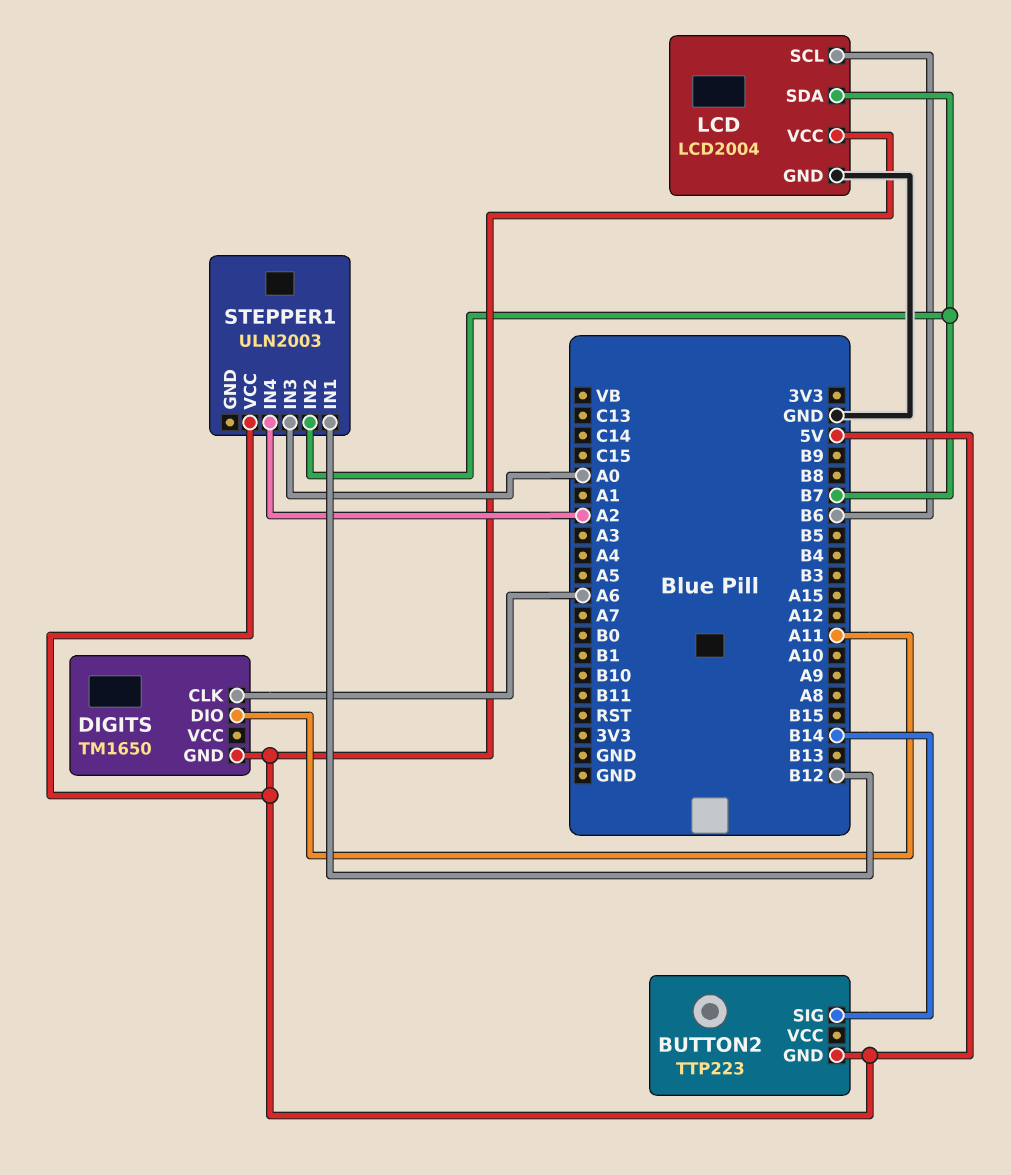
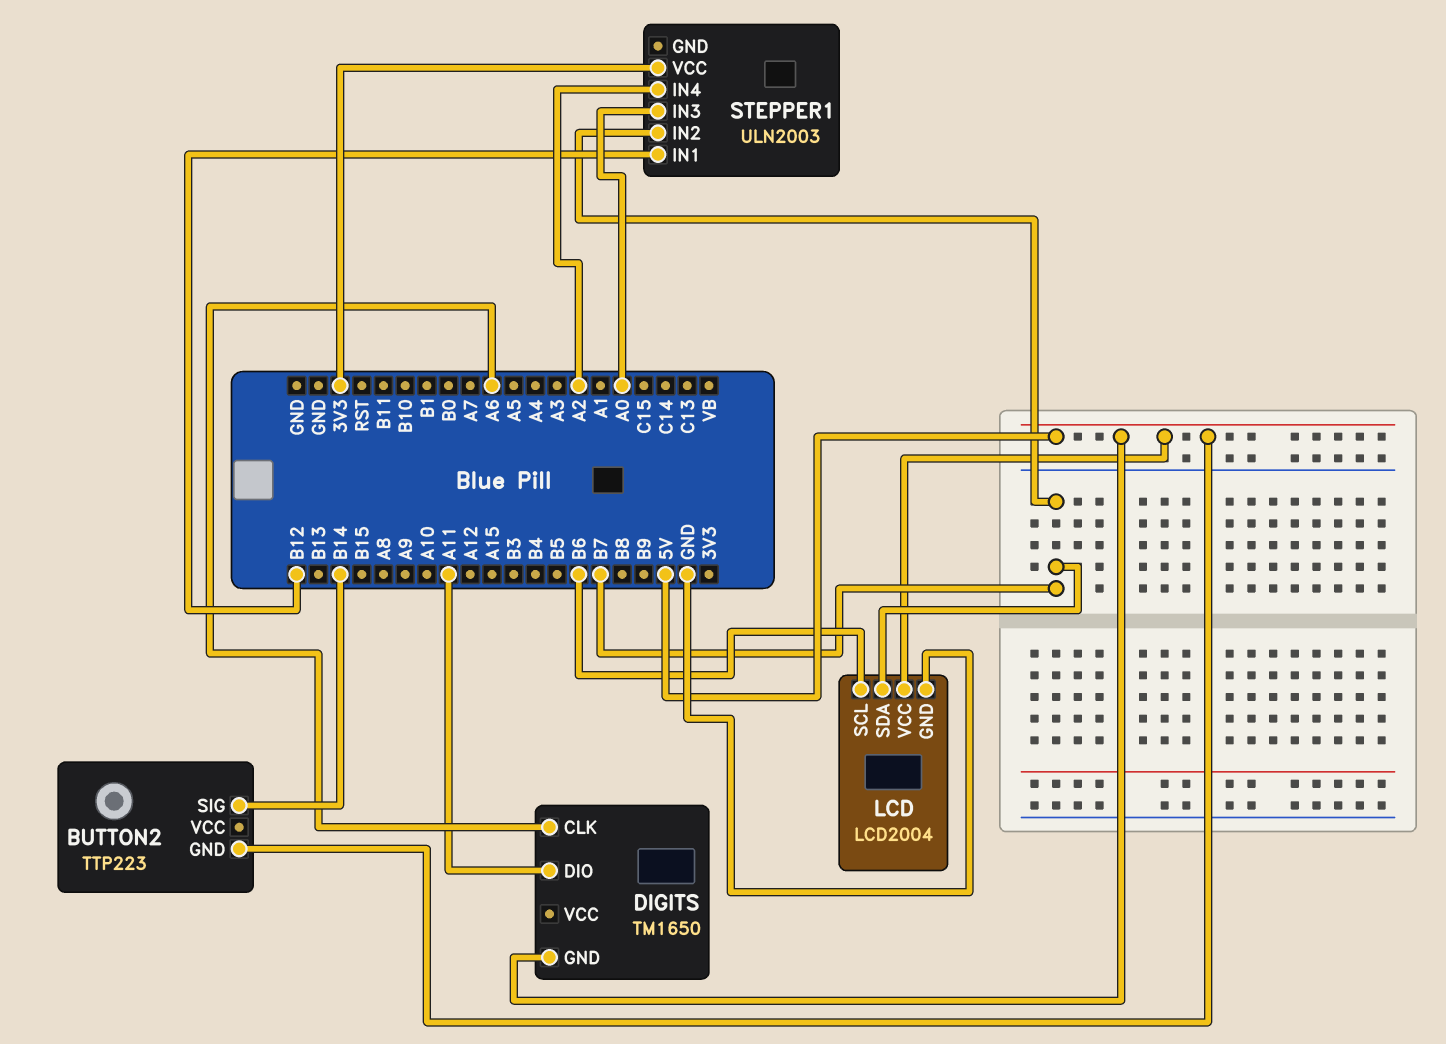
STEPPER1 pin VCC: 5V -> 3V3

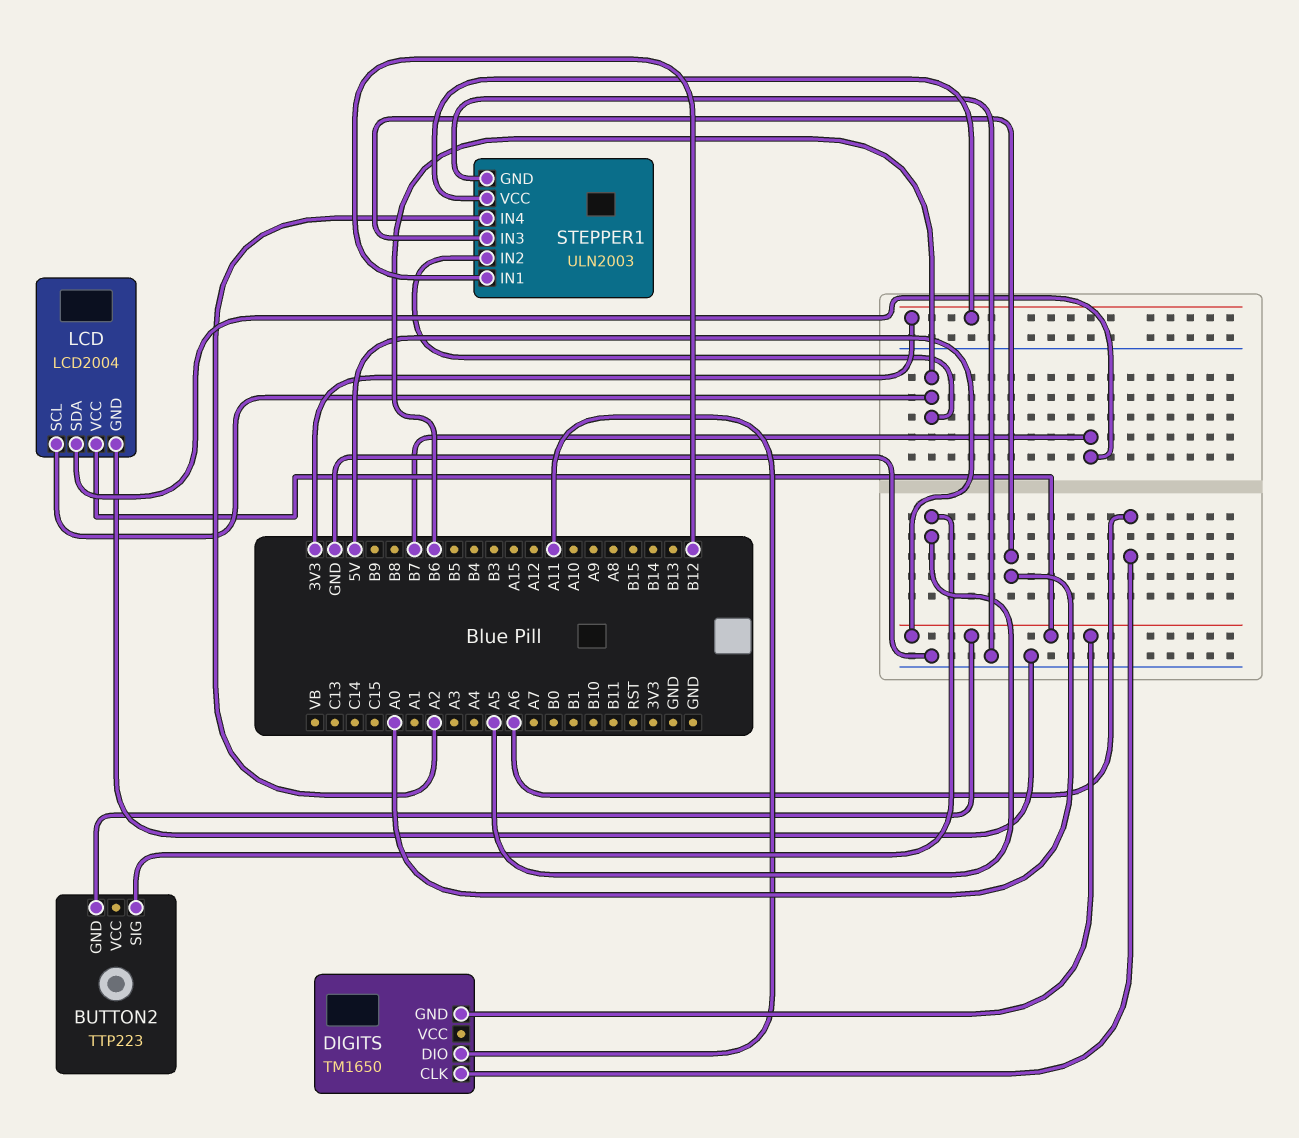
BUTTON2 pin SIG: B14 -> A5
STEPPER1 pin GND: none -> GND
STEPPER1 pin IN2: B7 -> B6

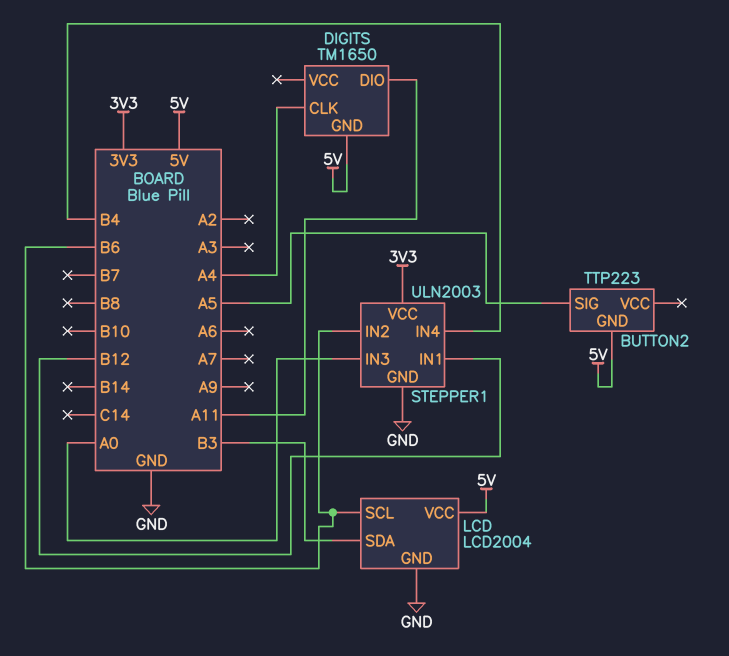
DIGITS pin CLK: A6 -> A4
LCD pin SDA: B7 -> B3
STEPPER1 pin IN4: A2 -> B4

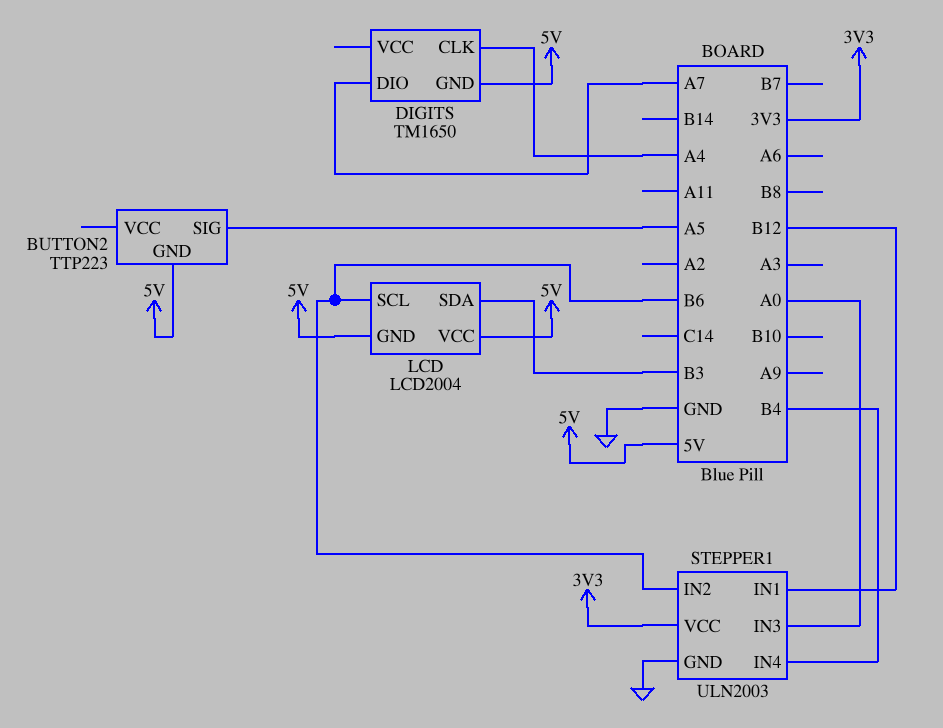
DIGITS pin DIO: A11 -> A7
LCD pin GND: GND -> 5V

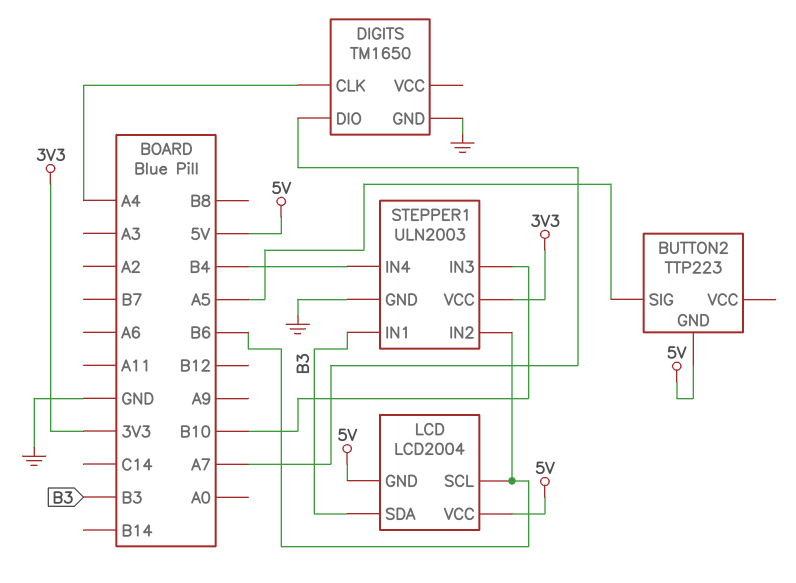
DIGITS pin GND: 5V -> GND
STEPPER1 pin IN1: B12 -> B3
STEPPER1 pin IN3: A0 -> B10

